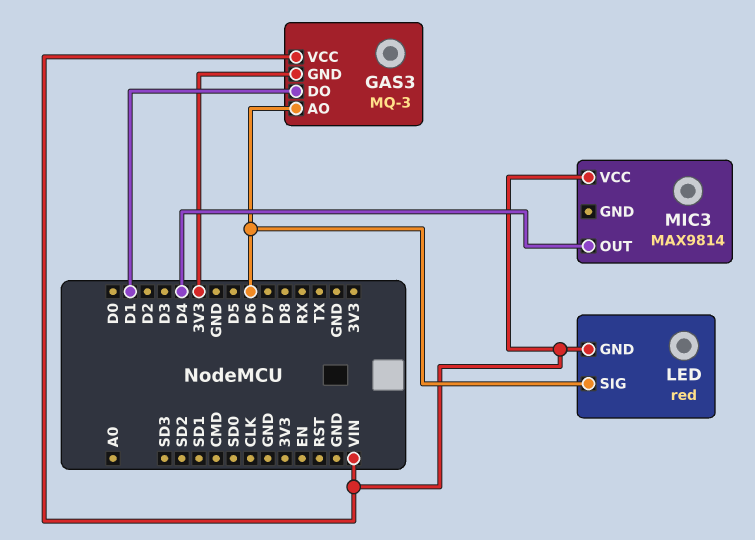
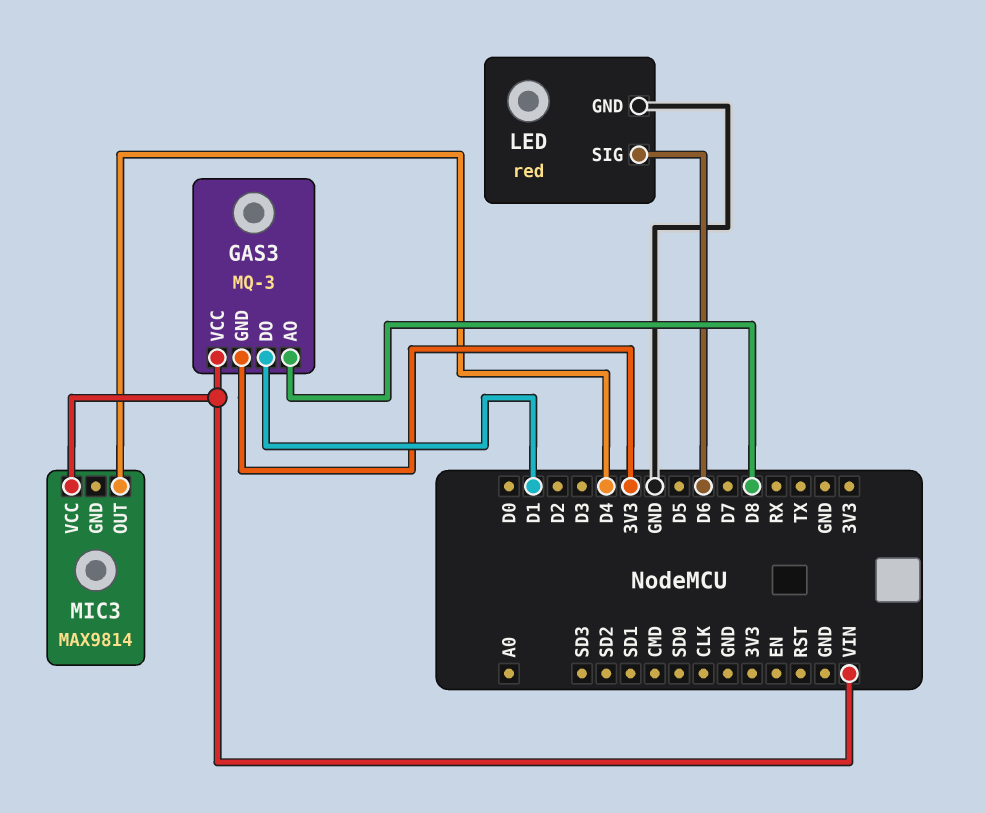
GAS3 pin AO: D6 -> D8
LED pin GND: VIN -> GND

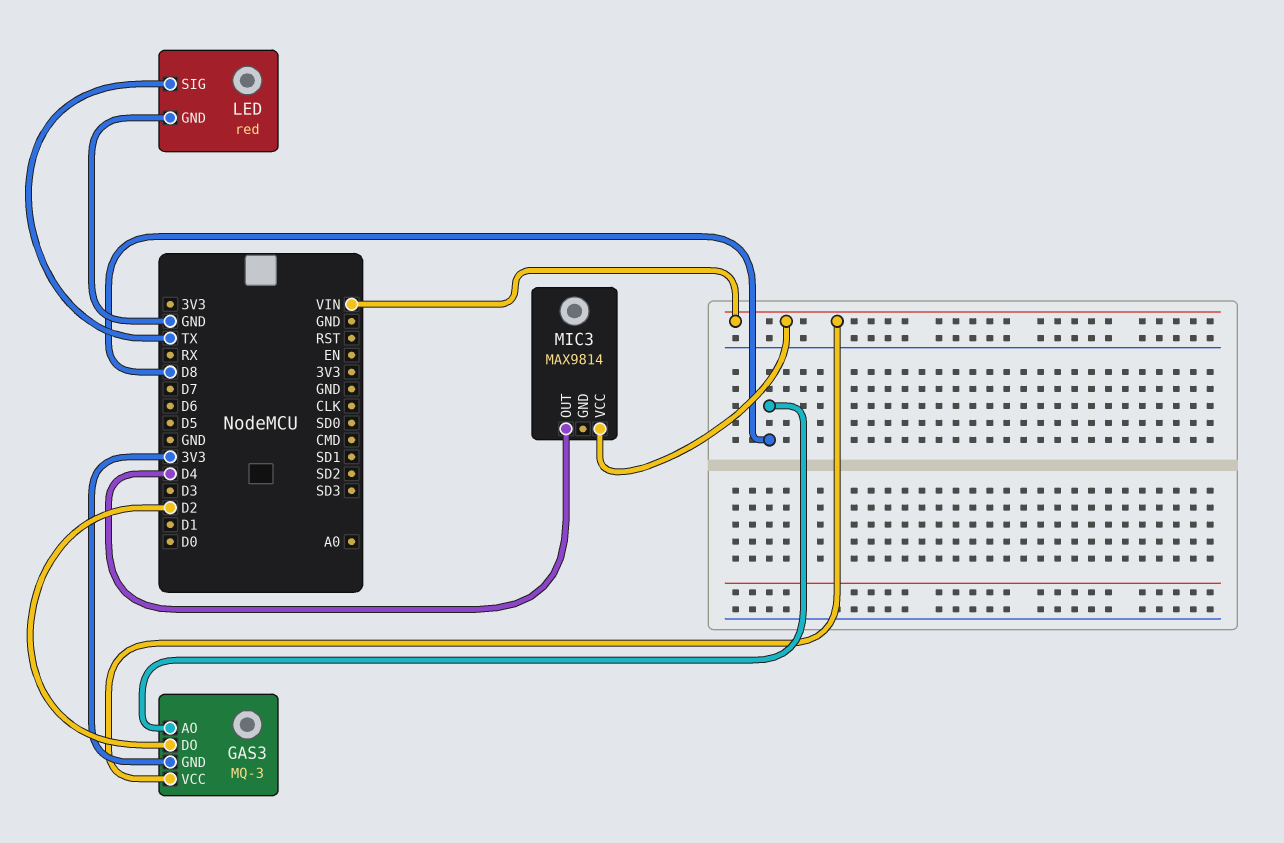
GAS3 pin DO: D1 -> D2
LED pin SIG: D6 -> TX

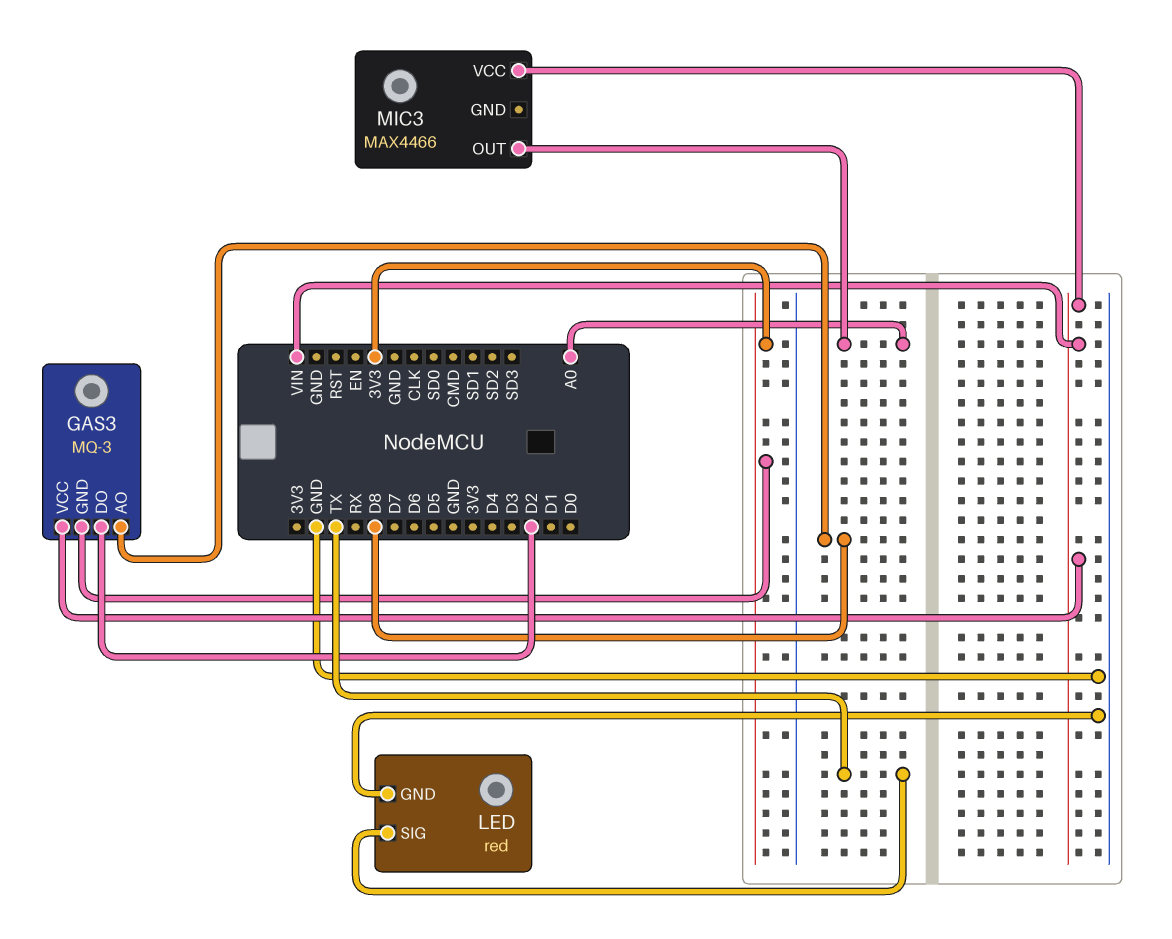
MIC3: MAX9814 -> MAX4466
MIC3 pin OUT: D4 -> A0

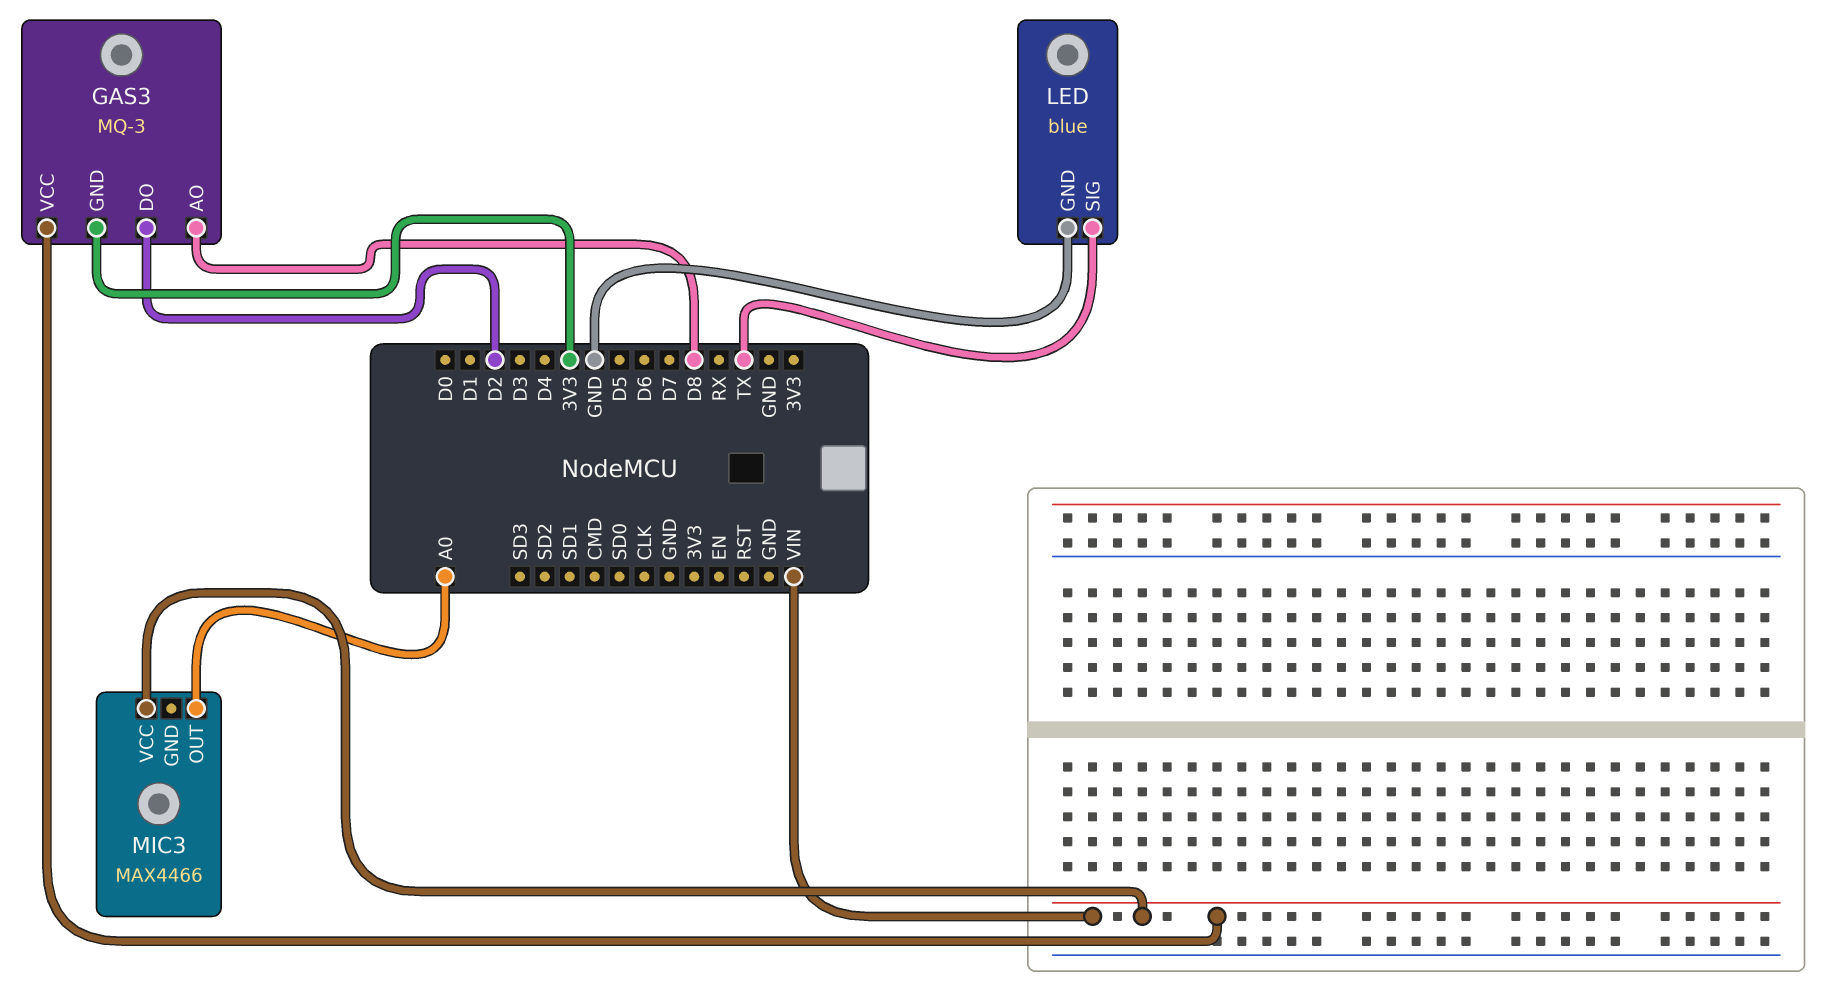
LED: red -> blue

